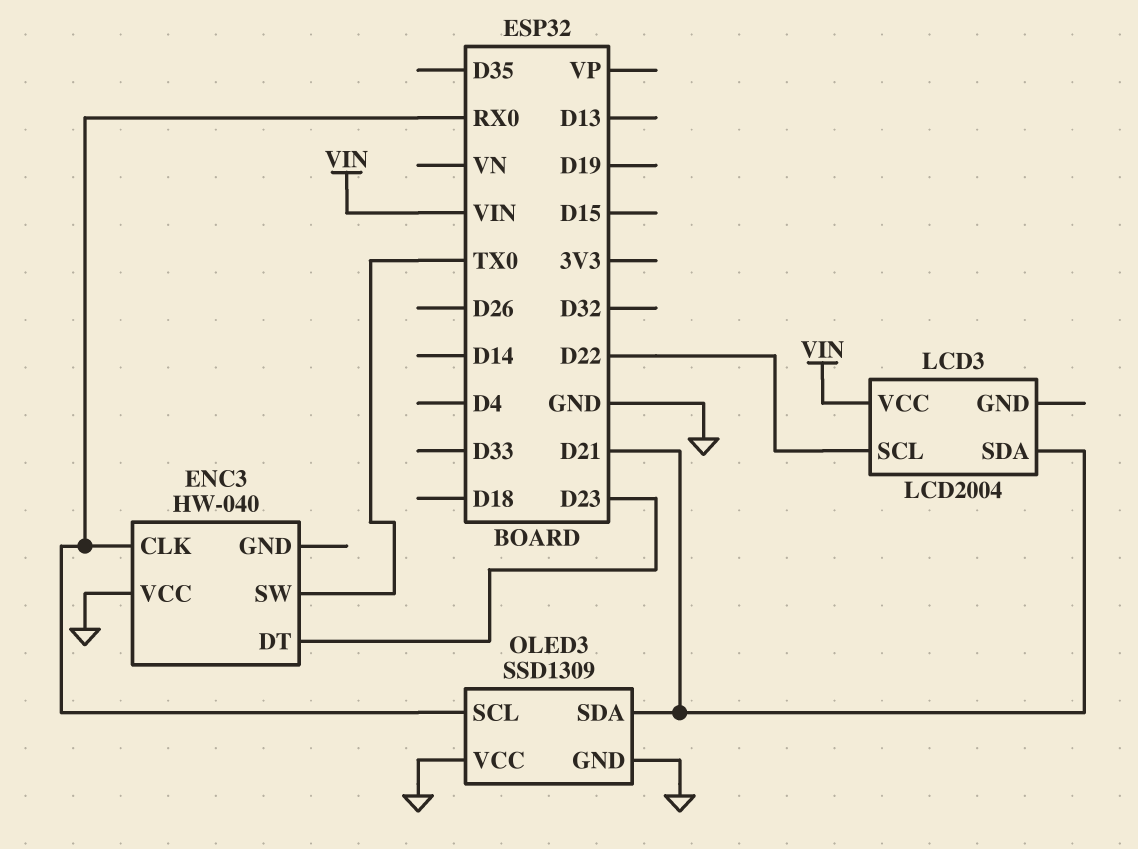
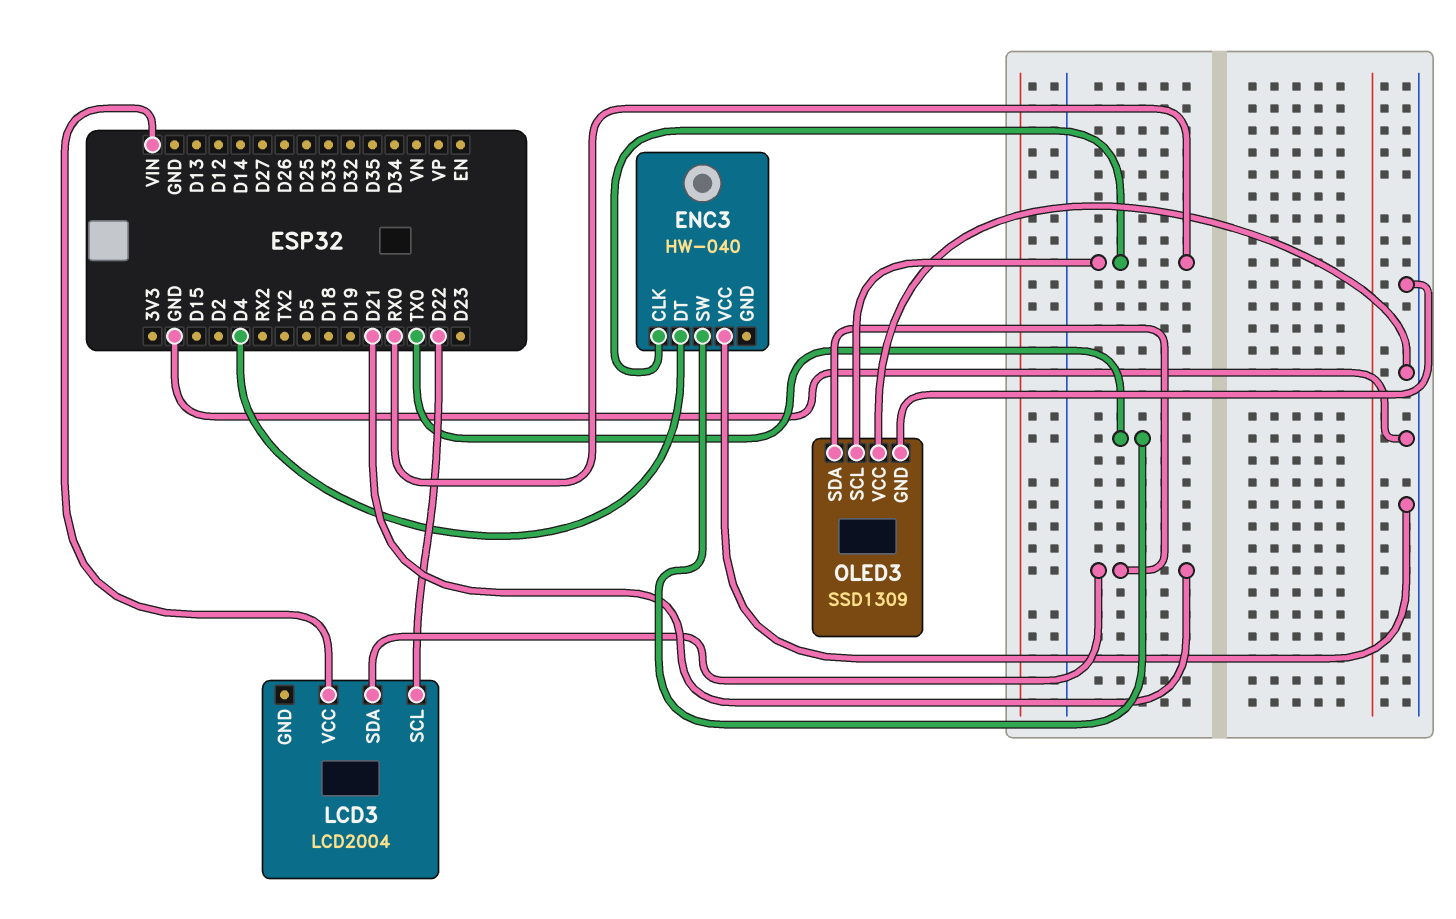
ENC3 pin DT: D23 -> D4

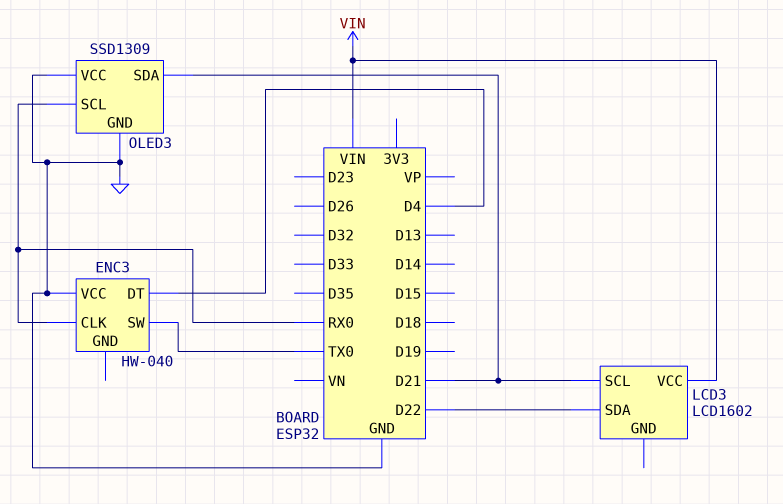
LCD3: LCD2004 -> LCD1602
LCD3 pin SCL: D22 -> D21
LCD3 pin SDA: D21 -> D22

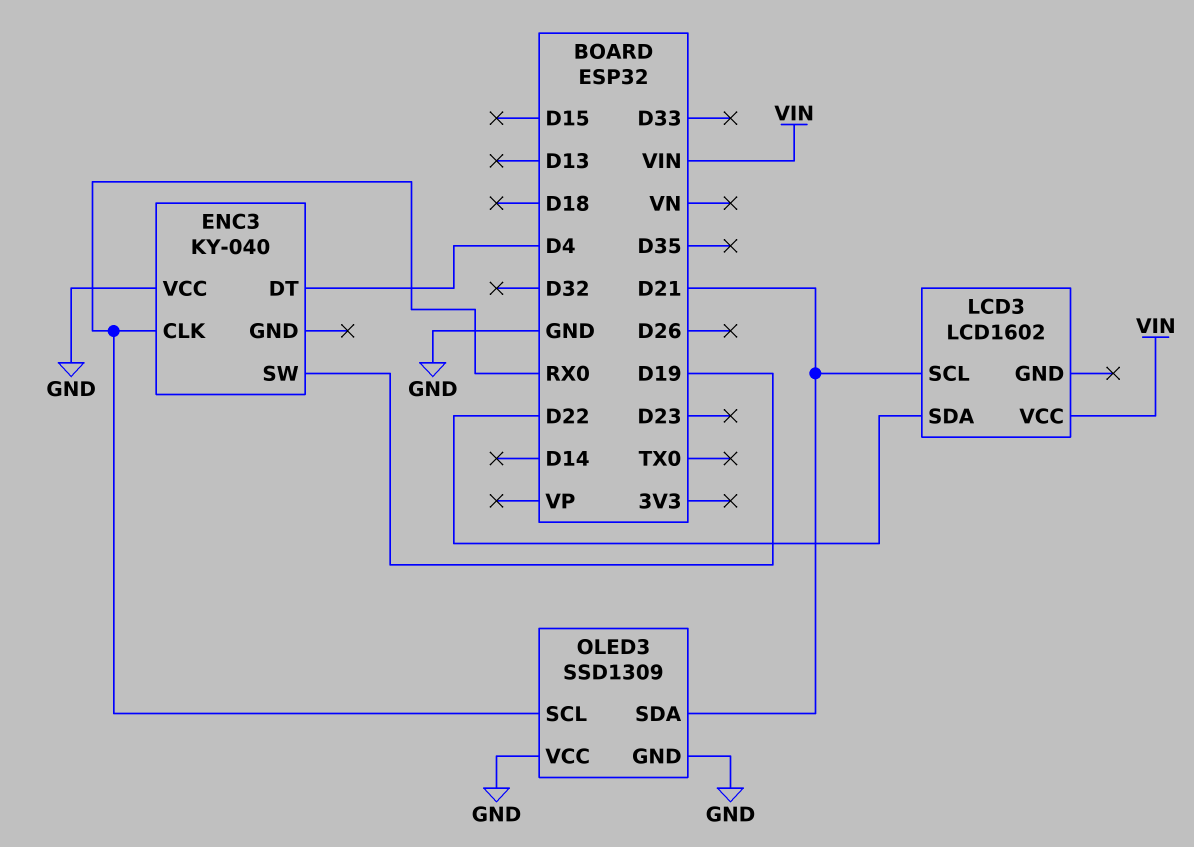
ENC3: HW-040 -> KY-040
ENC3 pin SW: TX0 -> D19

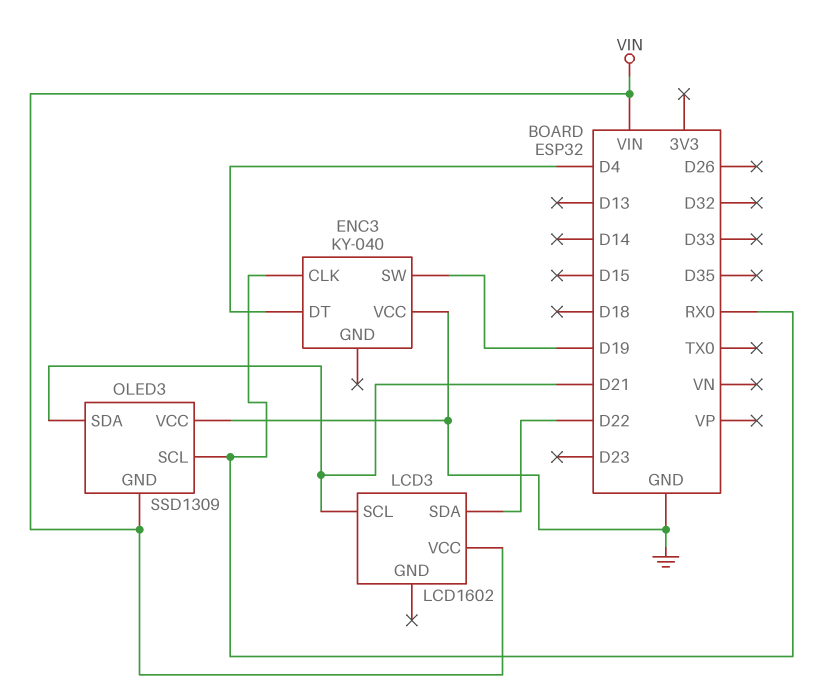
OLED3 pin GND: GND -> VIN

